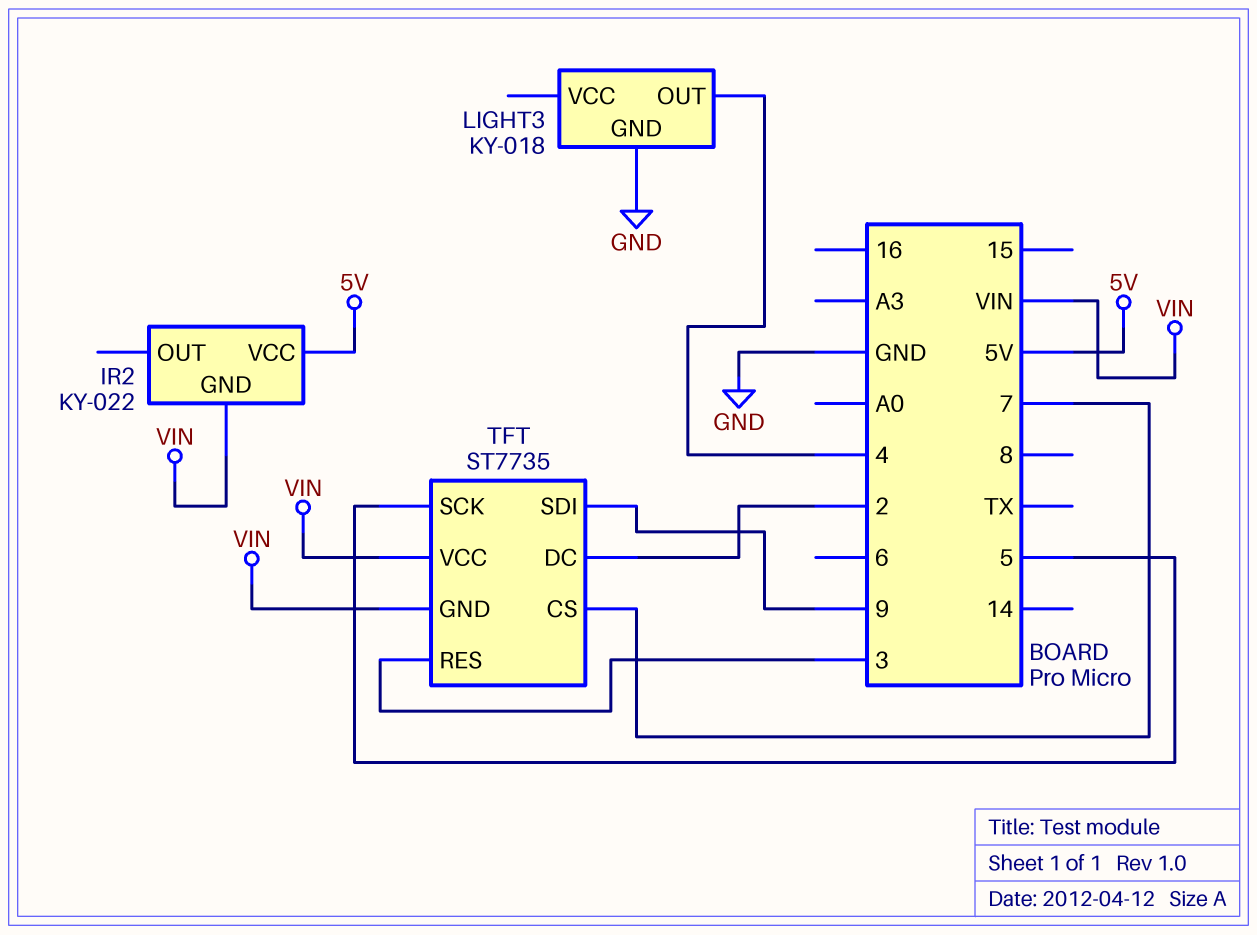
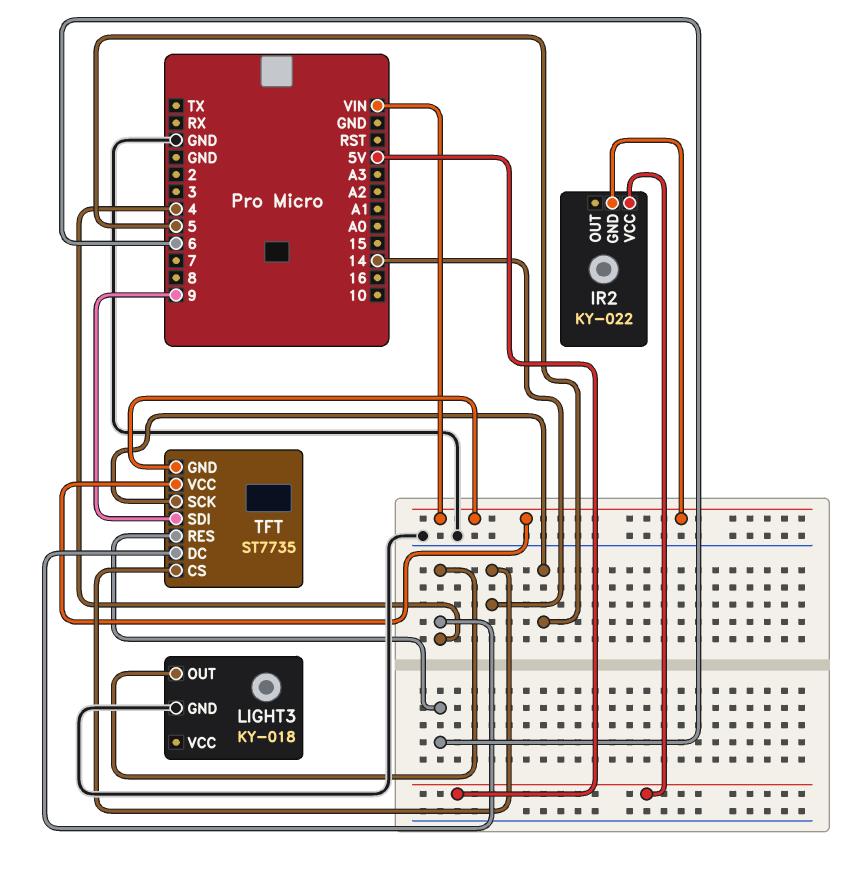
TFT pin CS: 7 -> 14
TFT pin DC: 2 -> 4
TFT pin RES: 3 -> 6

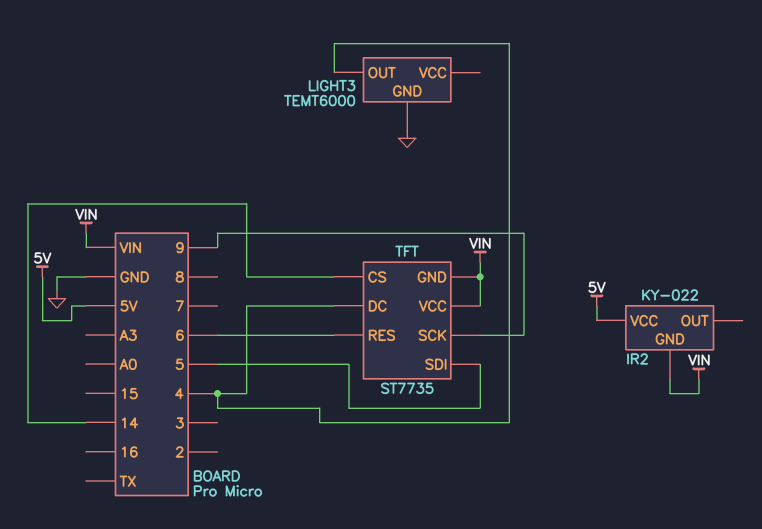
LIGHT3: KY-018 -> TEMT6000
TFT pin SCK: 5 -> 9
TFT pin SDI: 9 -> 5

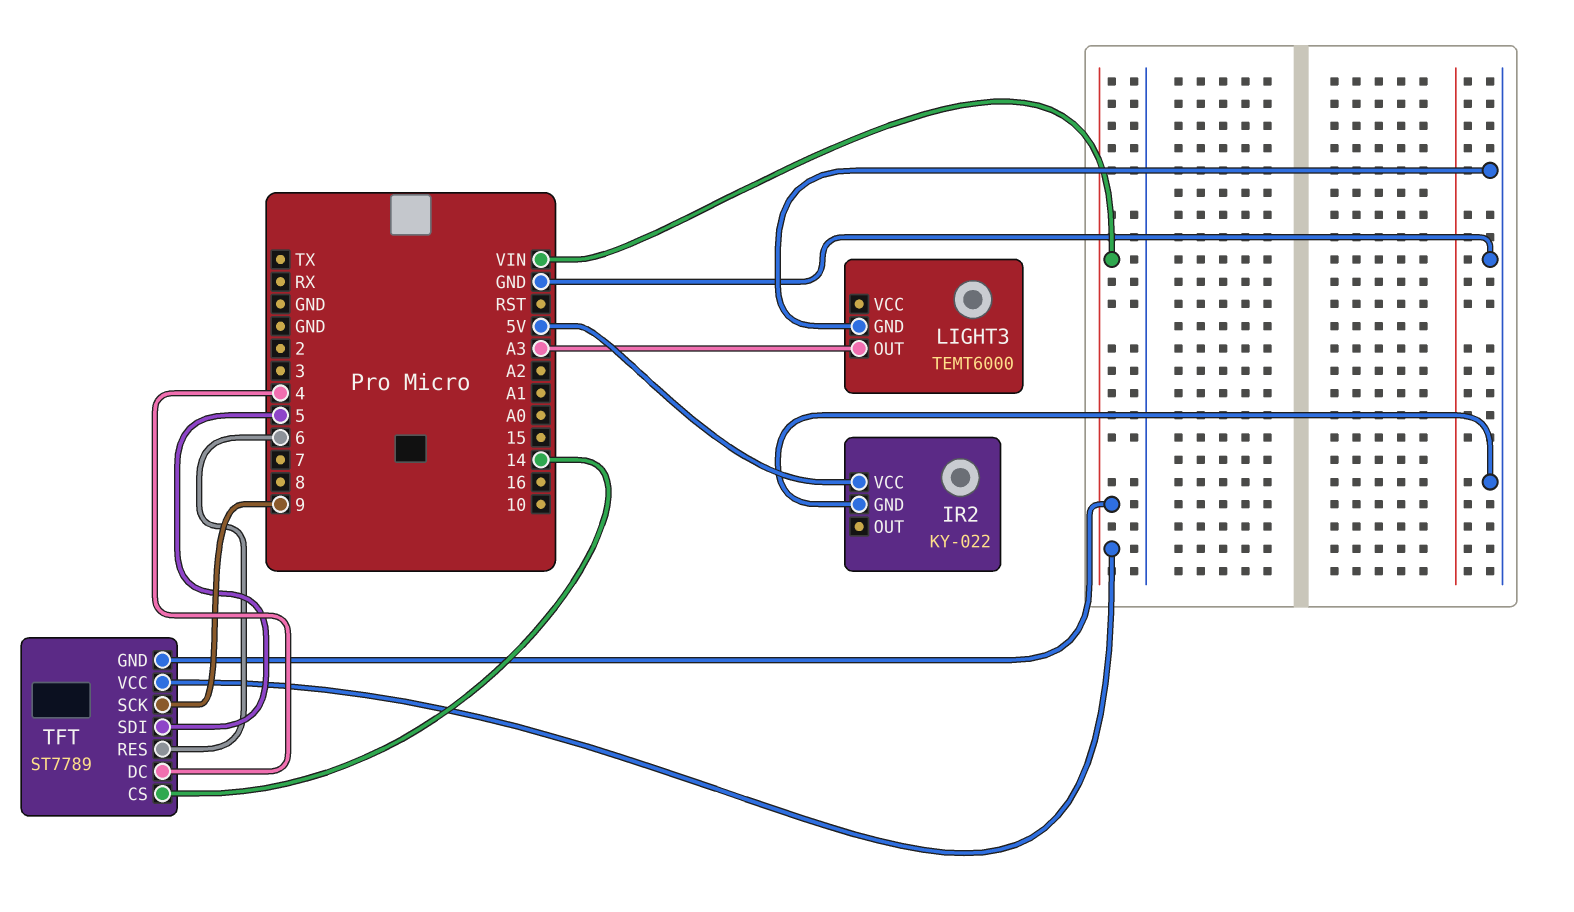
IR2 pin GND: VIN -> GND
LIGHT3 pin OUT: 4 -> A3
TFT: ST7735 -> ST7789

